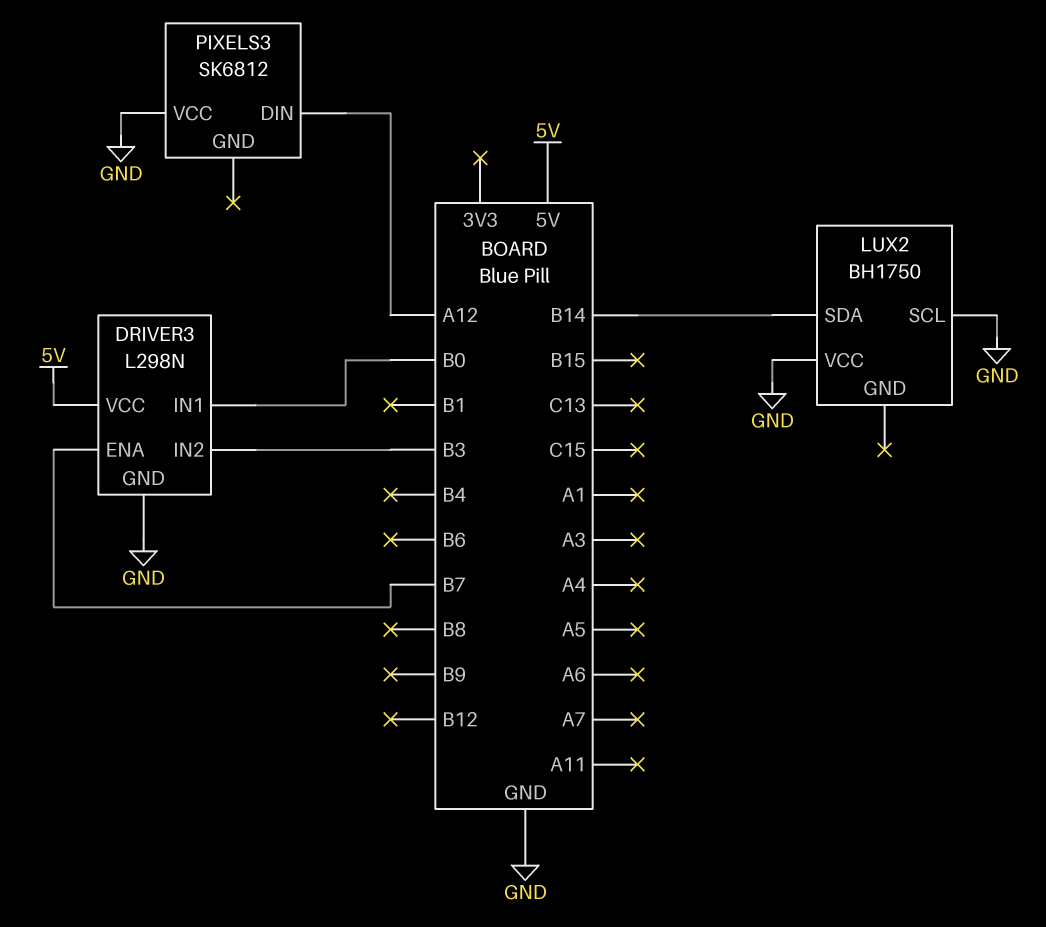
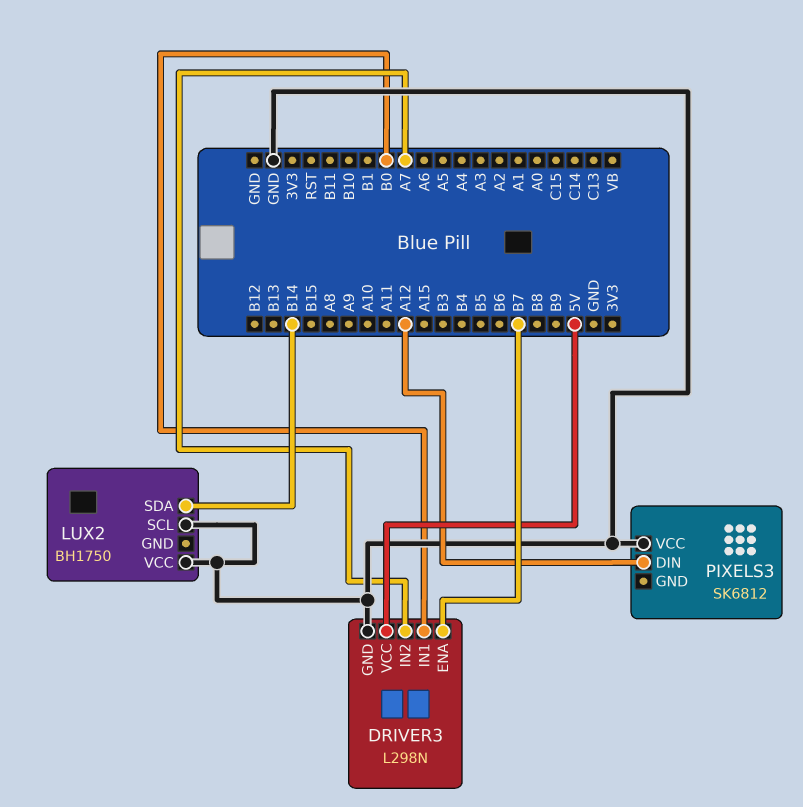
DRIVER3 pin IN2: B3 -> A7

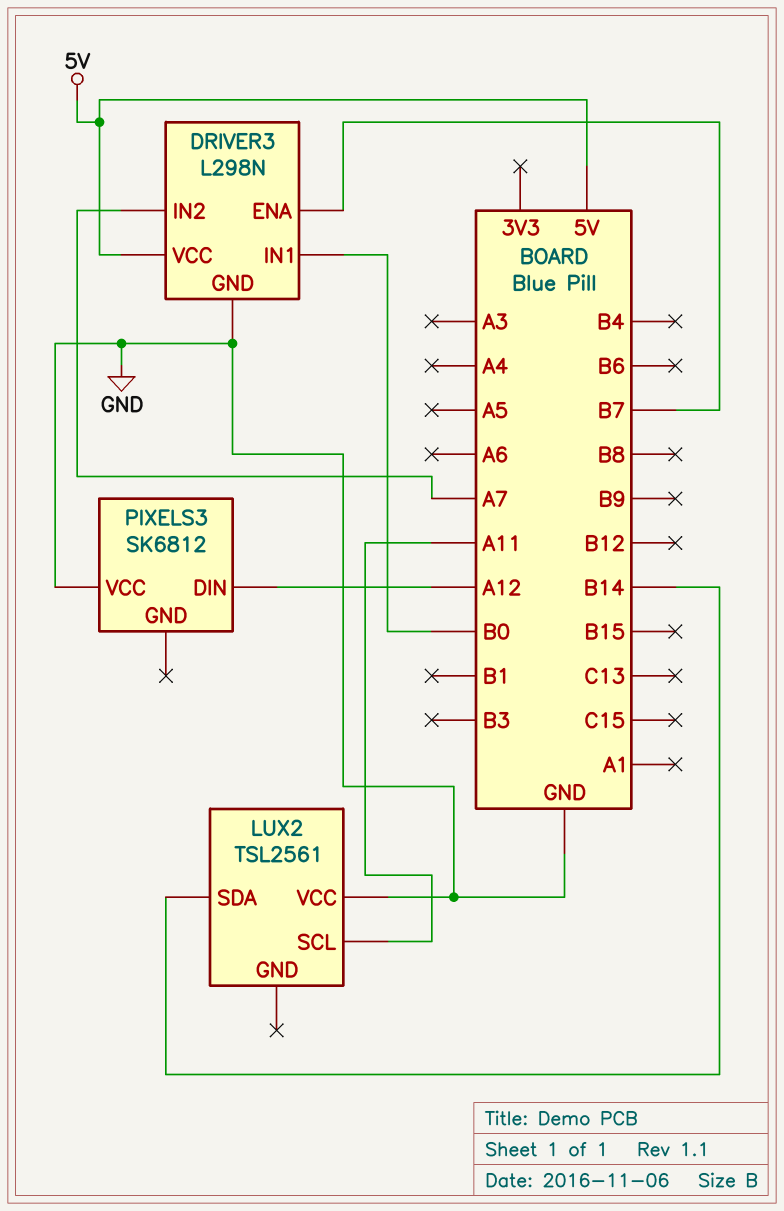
LUX2: BH1750 -> TSL2561
LUX2 pin SCL: GND -> A11

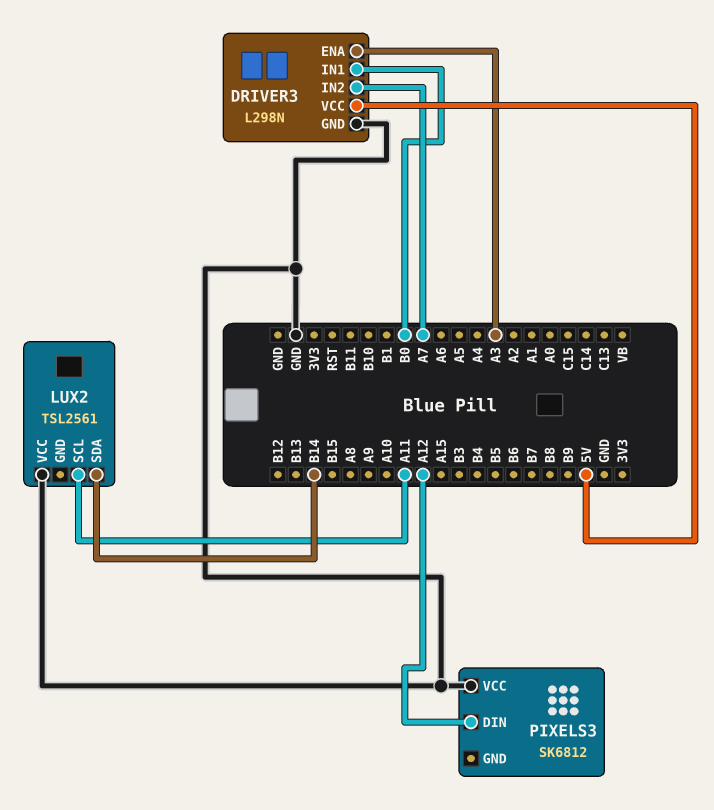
DRIVER3 pin ENA: B7 -> A3

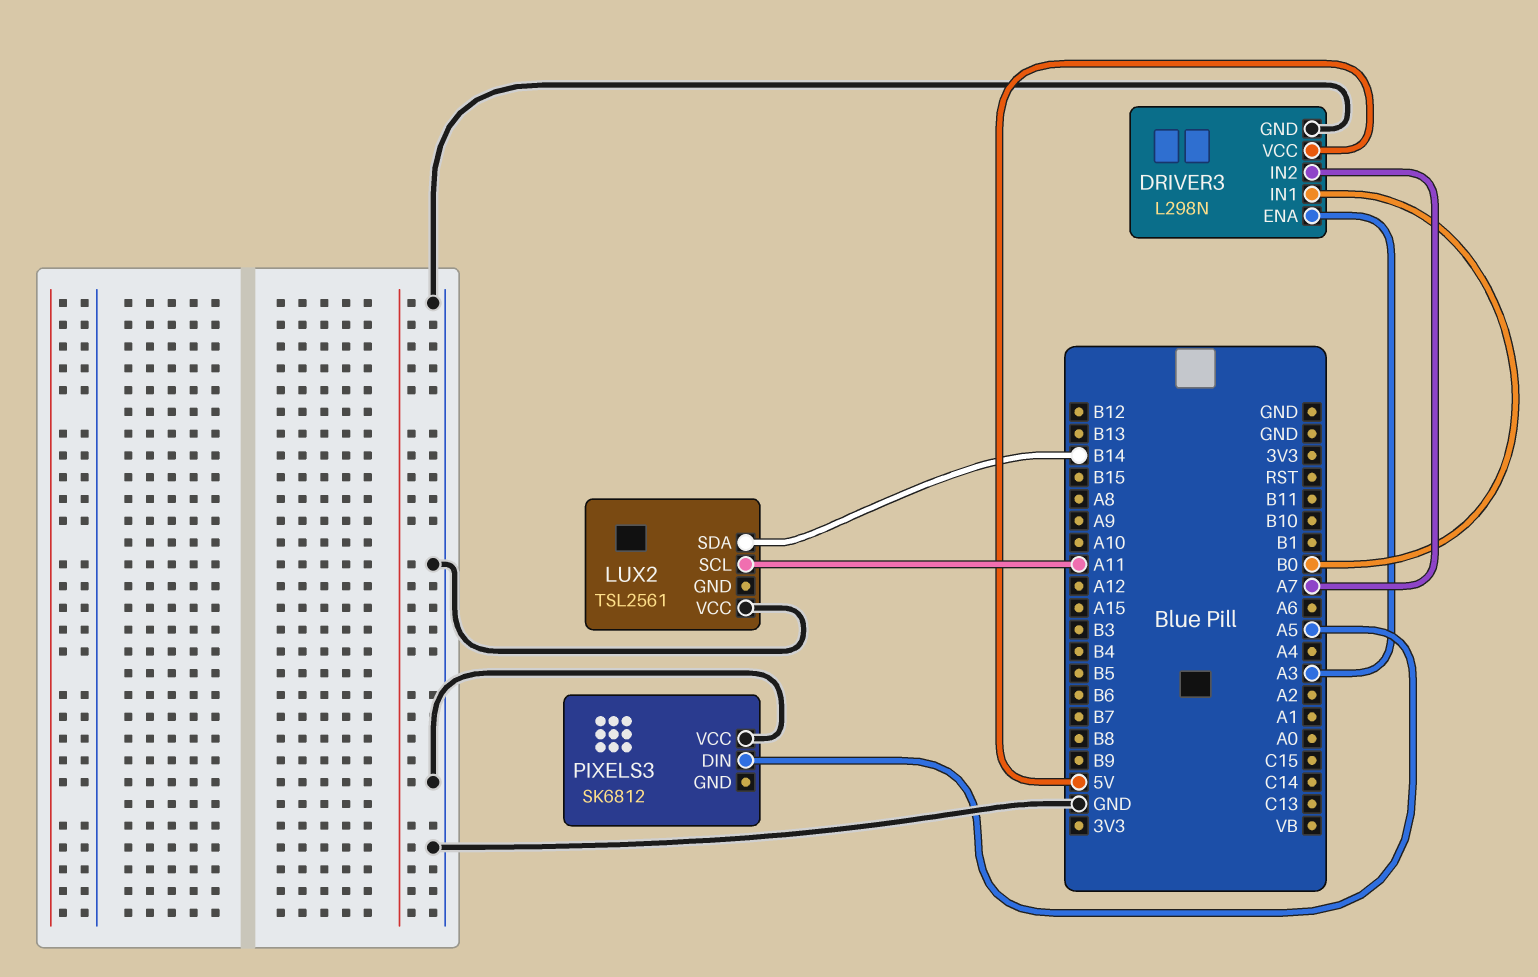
PIXELS3 pin DIN: A12 -> A5

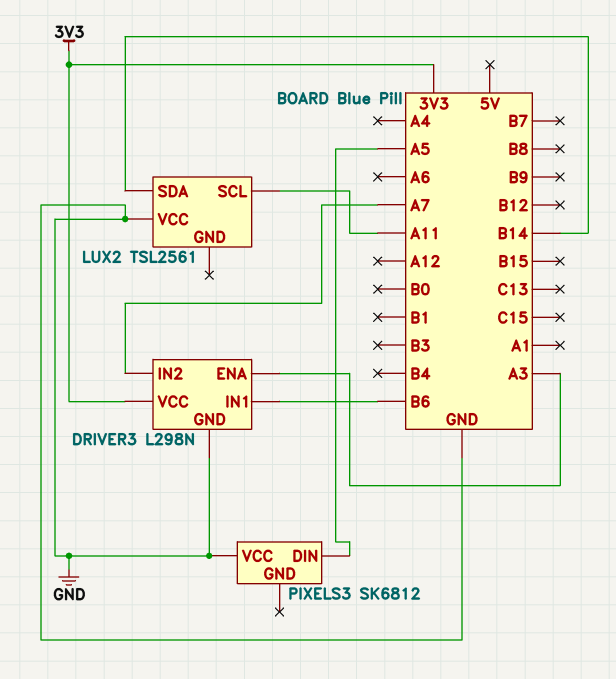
DRIVER3 pin IN1: B0 -> B6
DRIVER3 pin VCC: 5V -> 3V3

